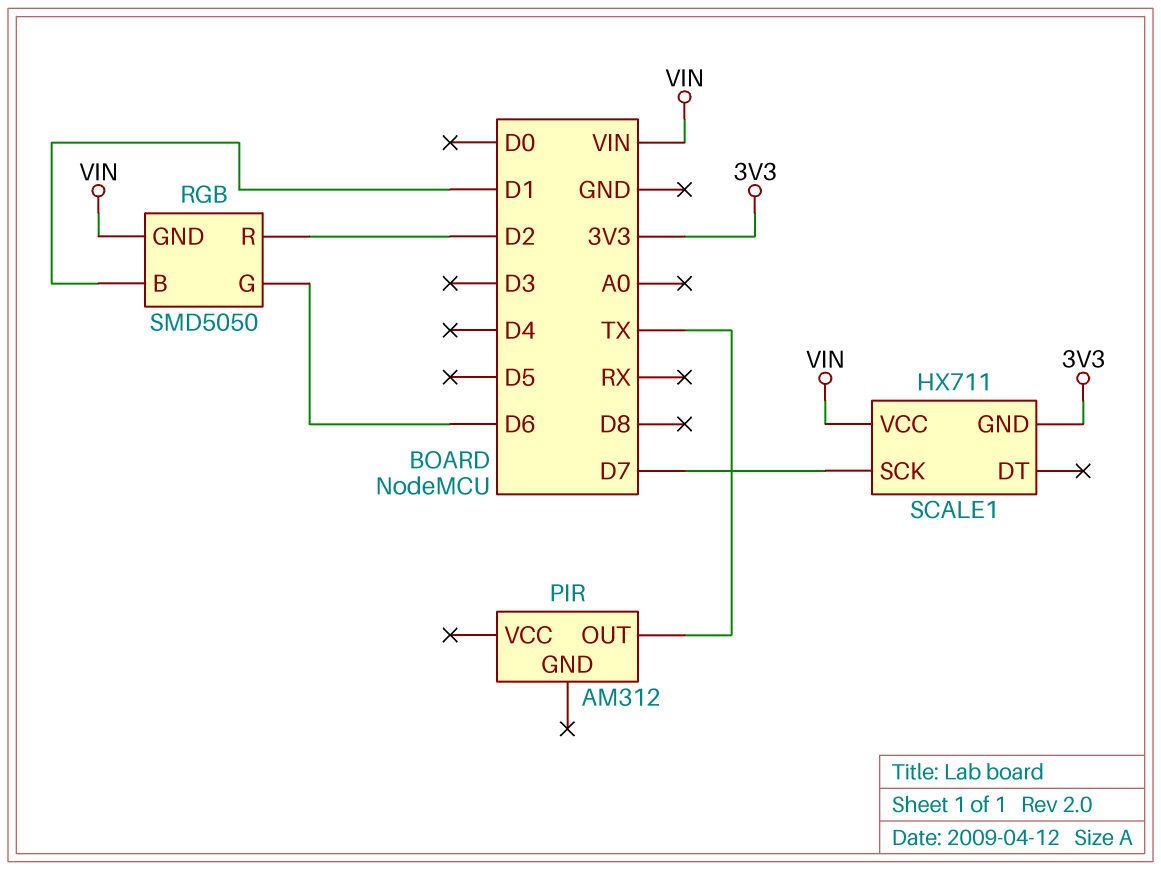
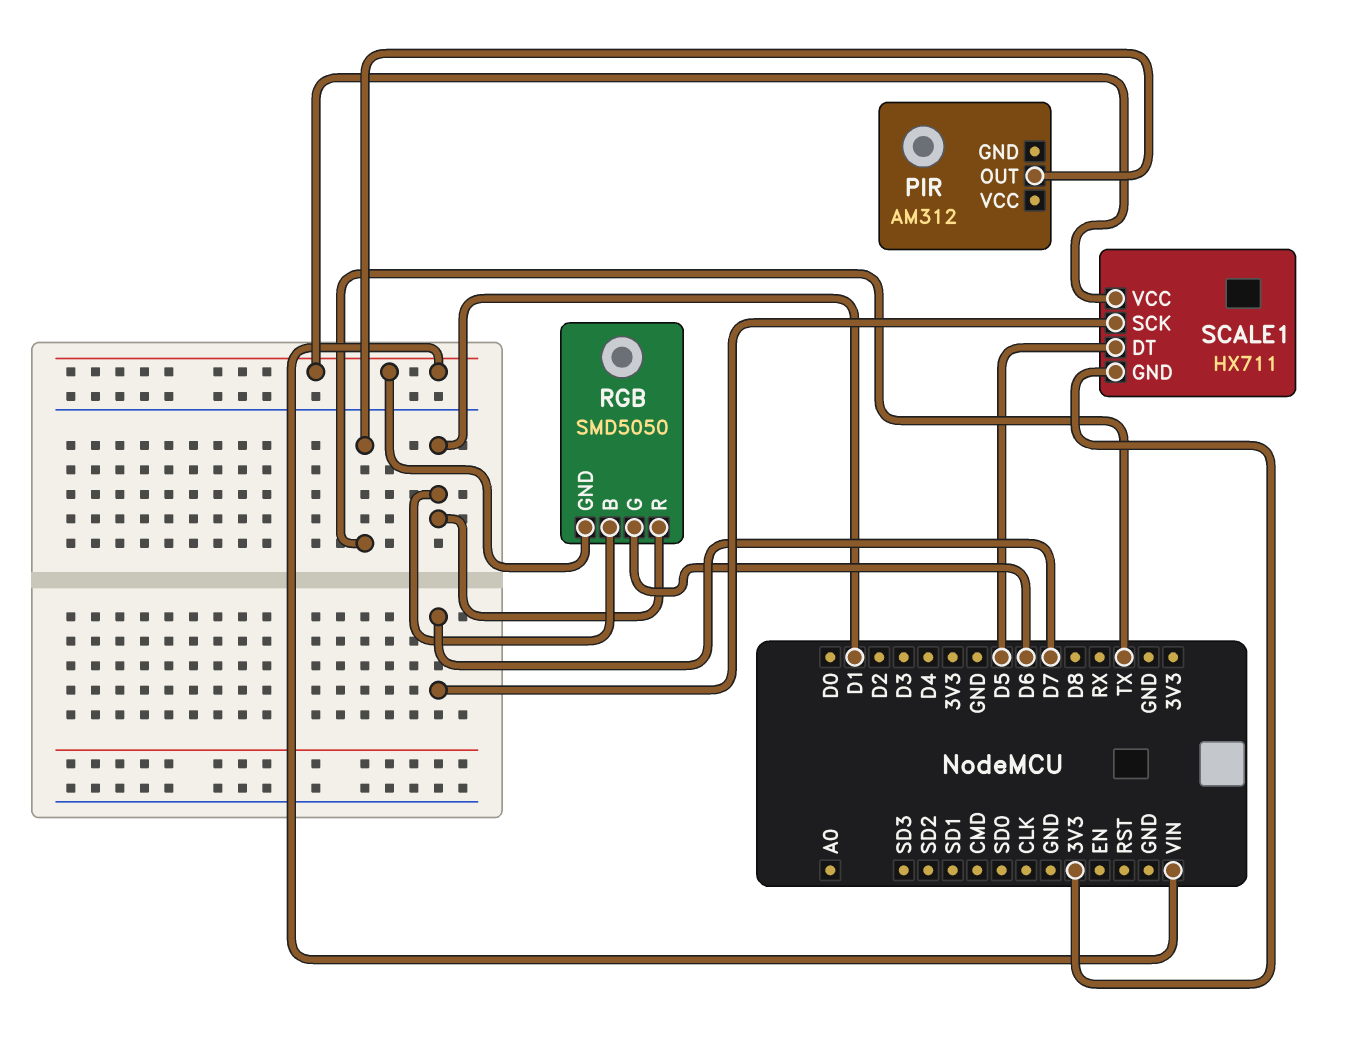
RGB pin R: D2 -> D1
SCALE1 pin DT: none -> D5

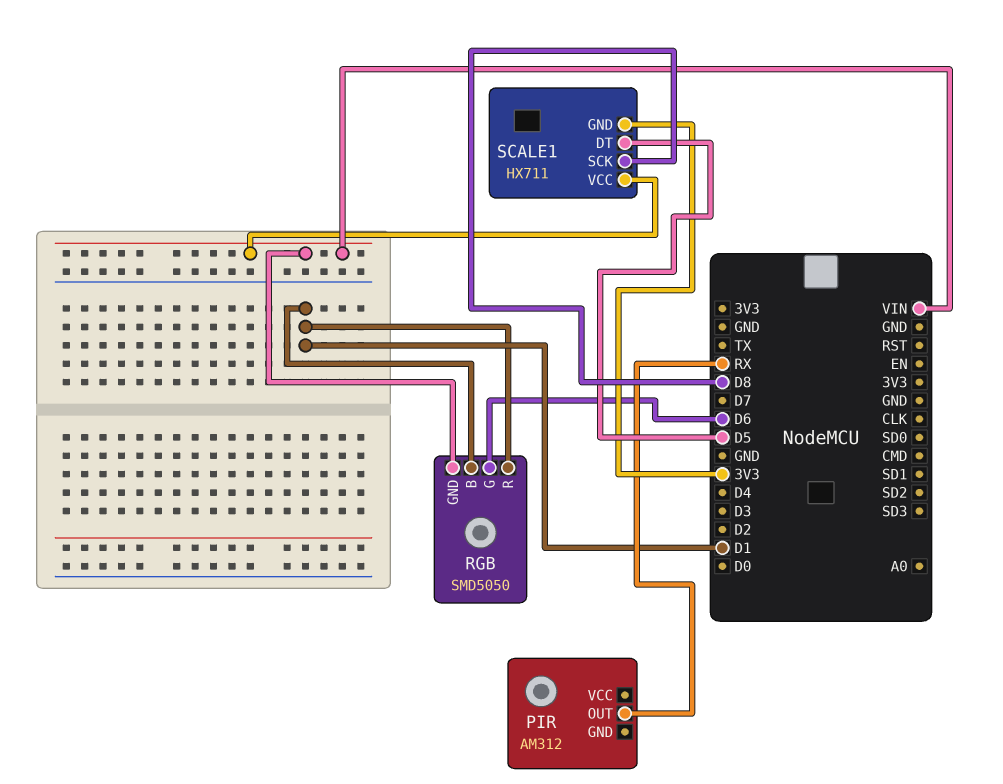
PIR pin OUT: TX -> RX
SCALE1 pin SCK: D7 -> D8

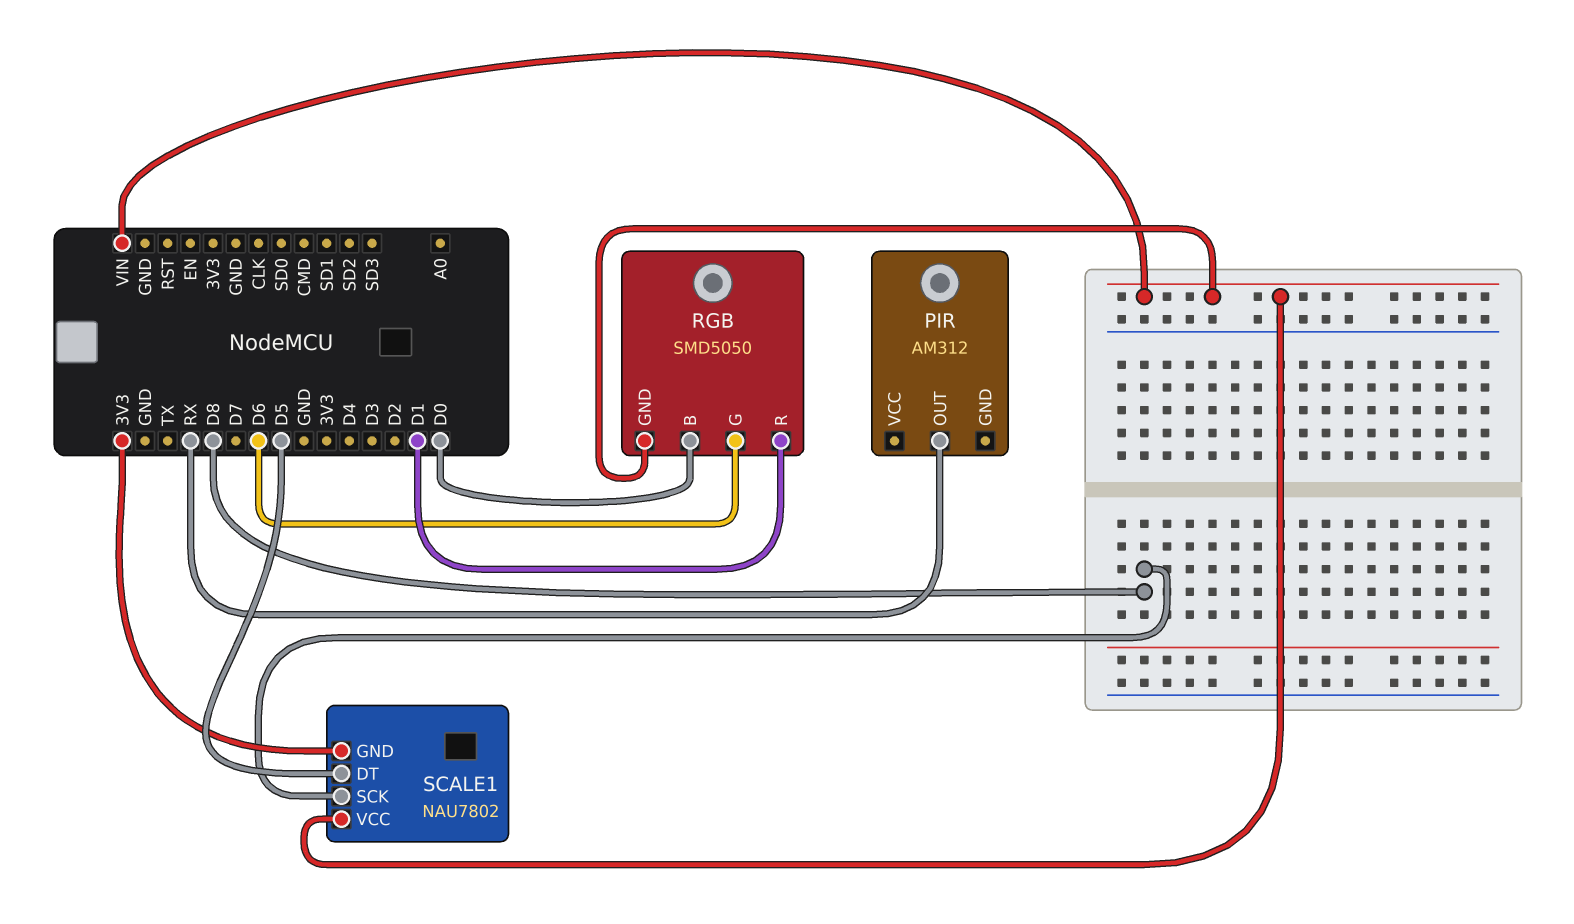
RGB pin B: D1 -> D0
SCALE1: HX711 -> NAU7802

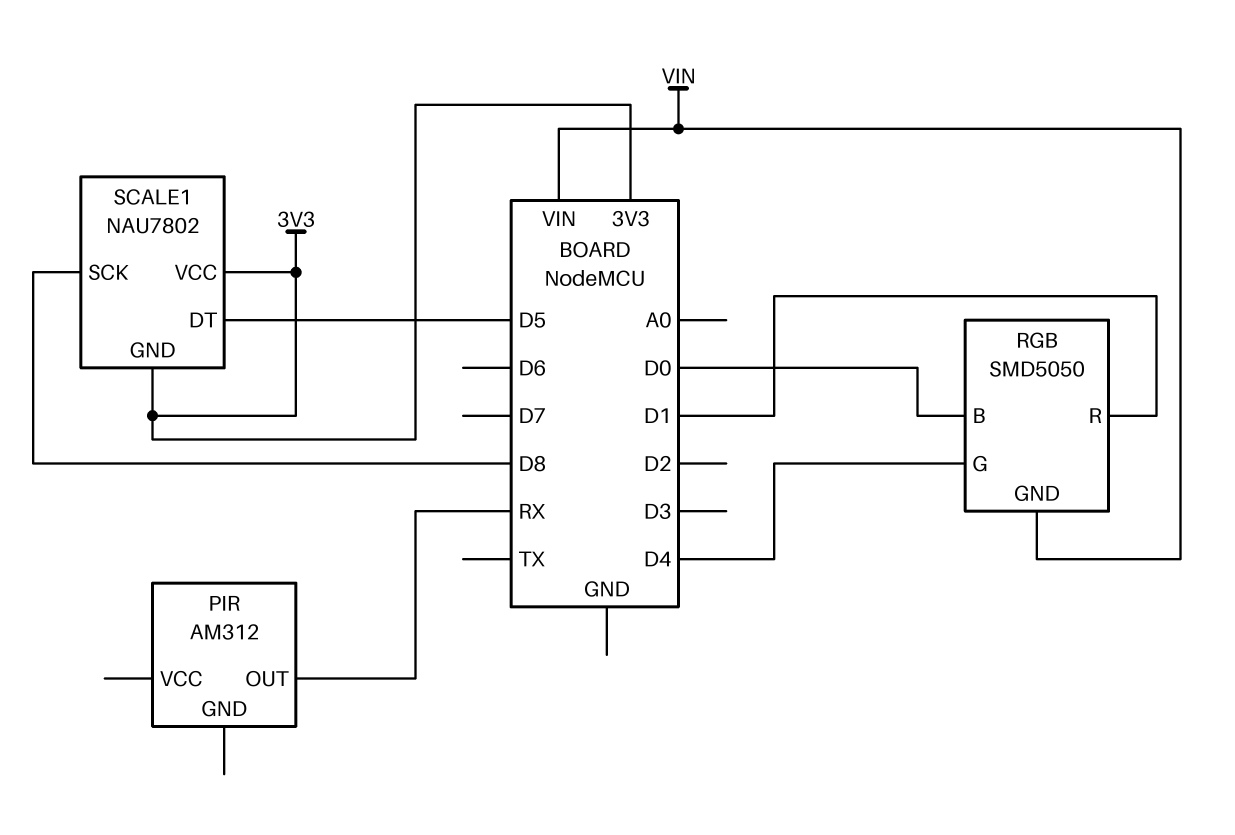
RGB pin G: D6 -> D4
SCALE1 pin VCC: VIN -> 3V3

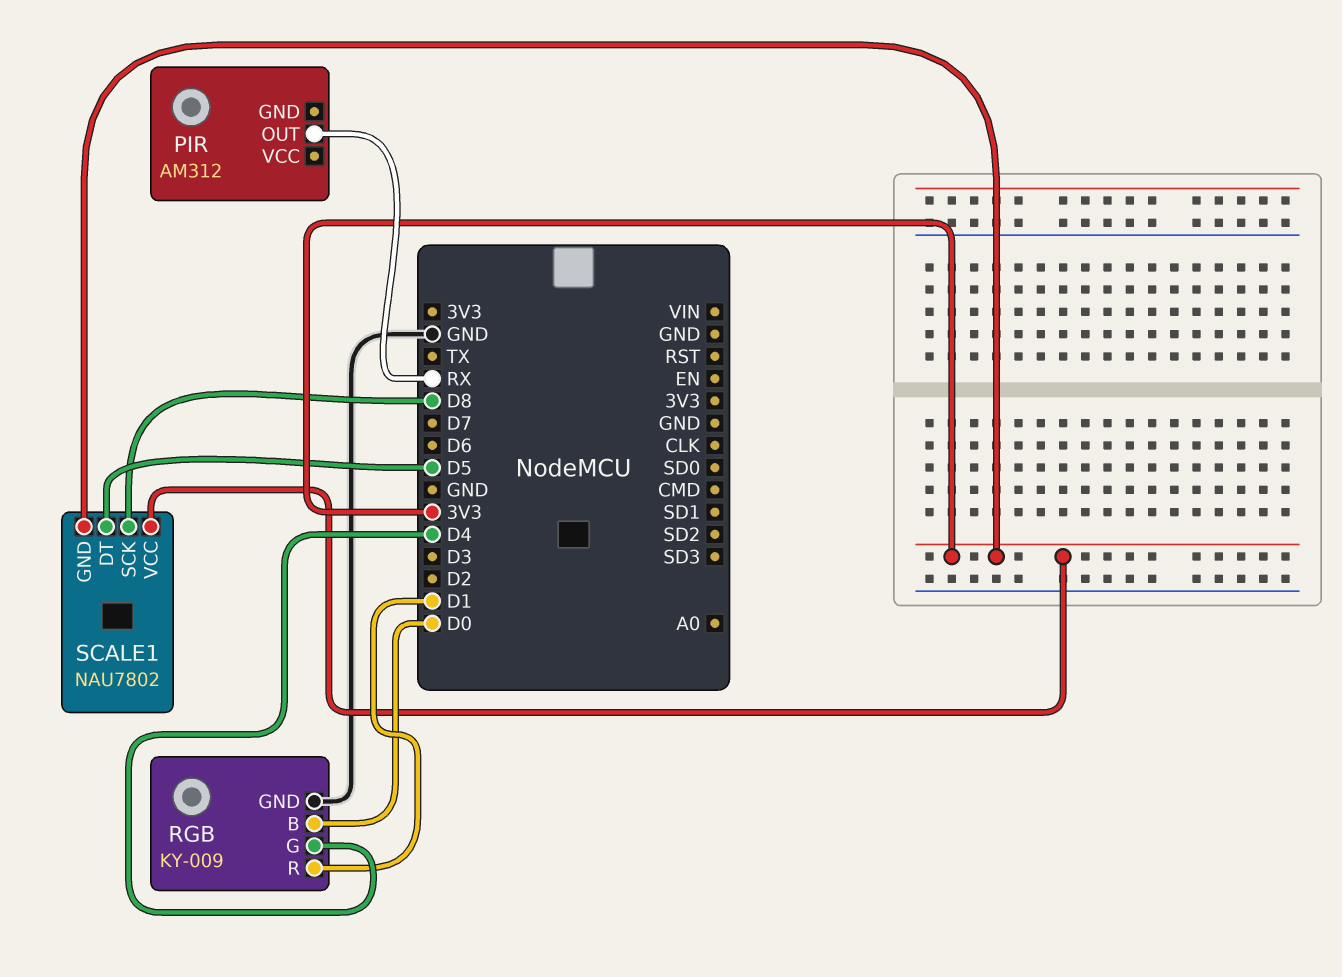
RGB: SMD5050 -> KY-009
RGB pin GND: VIN -> GND

